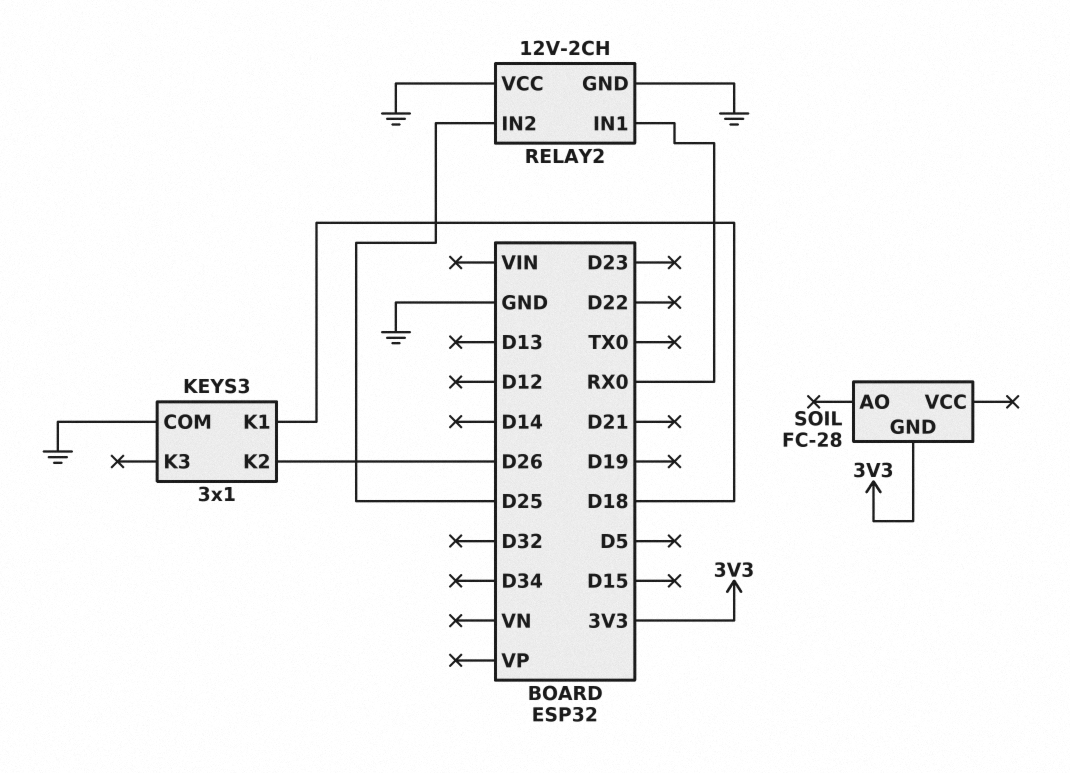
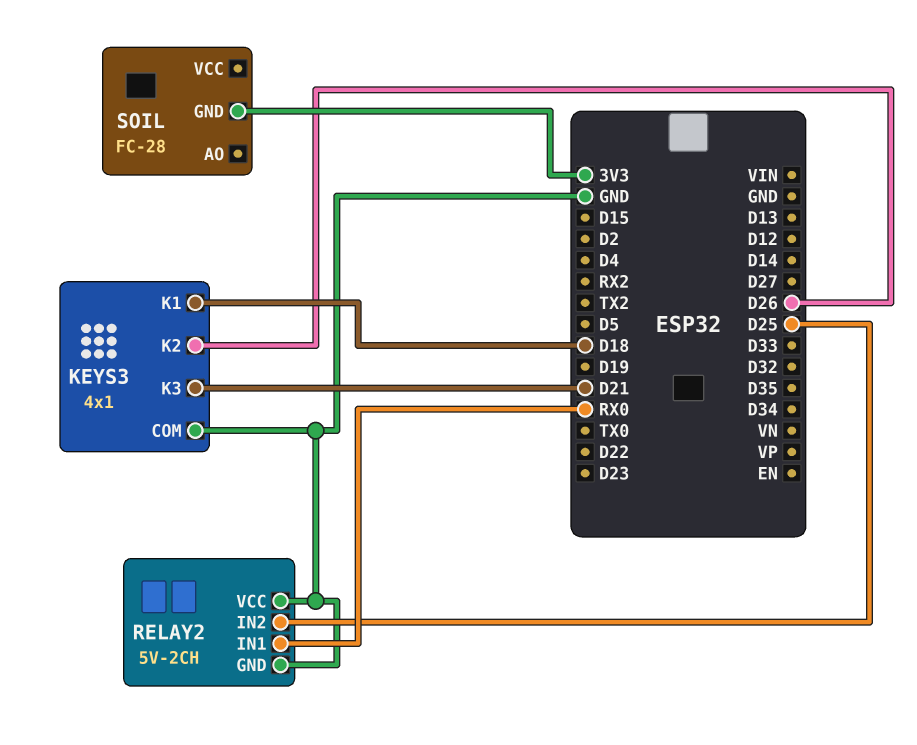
KEYS3: 3x1 -> 4x1
KEYS3 pin K3: none -> D21
RELAY2: 12V-2CH -> 5V-2CH

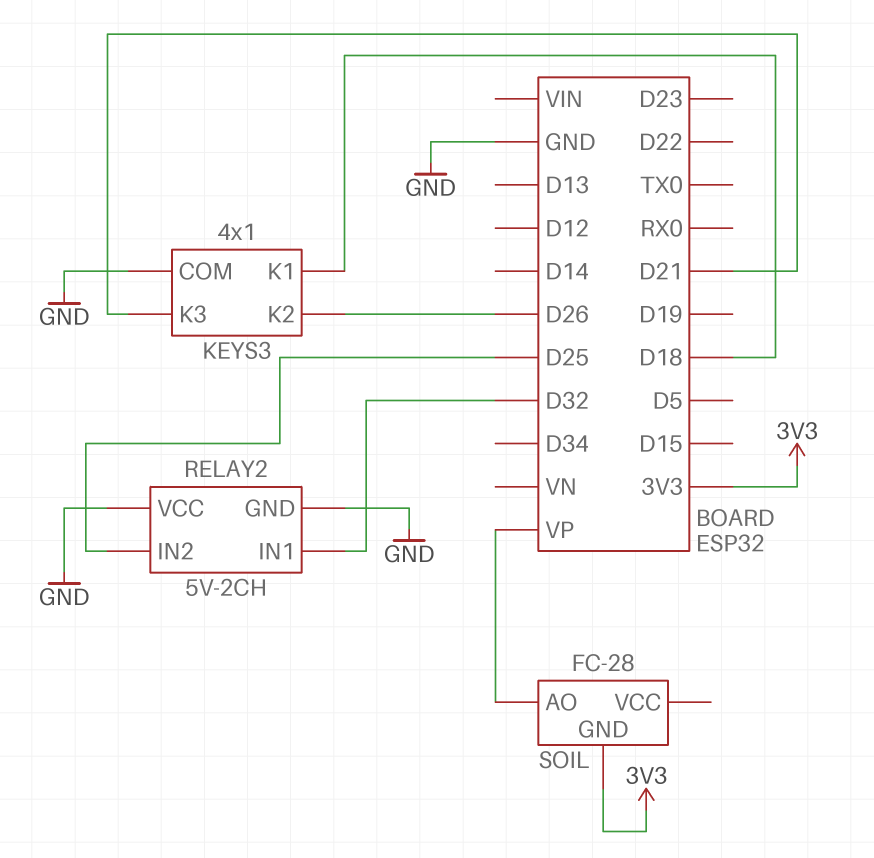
RELAY2 pin IN1: RX0 -> D32
SOIL pin AO: none -> VP

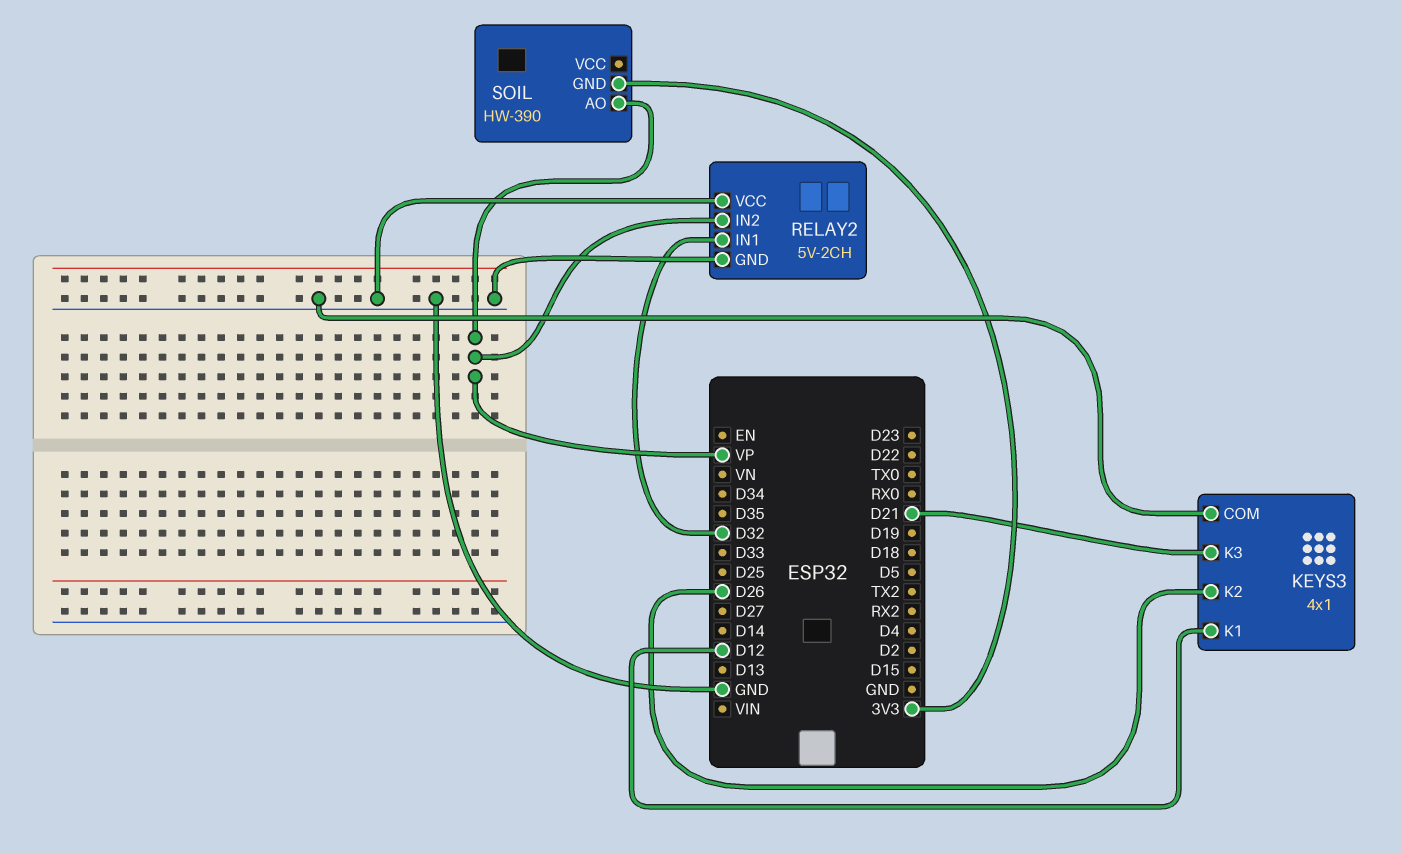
KEYS3 pin K1: D18 -> D12
RELAY2 pin IN2: D25 -> VP
SOIL: FC-28 -> HW-390

